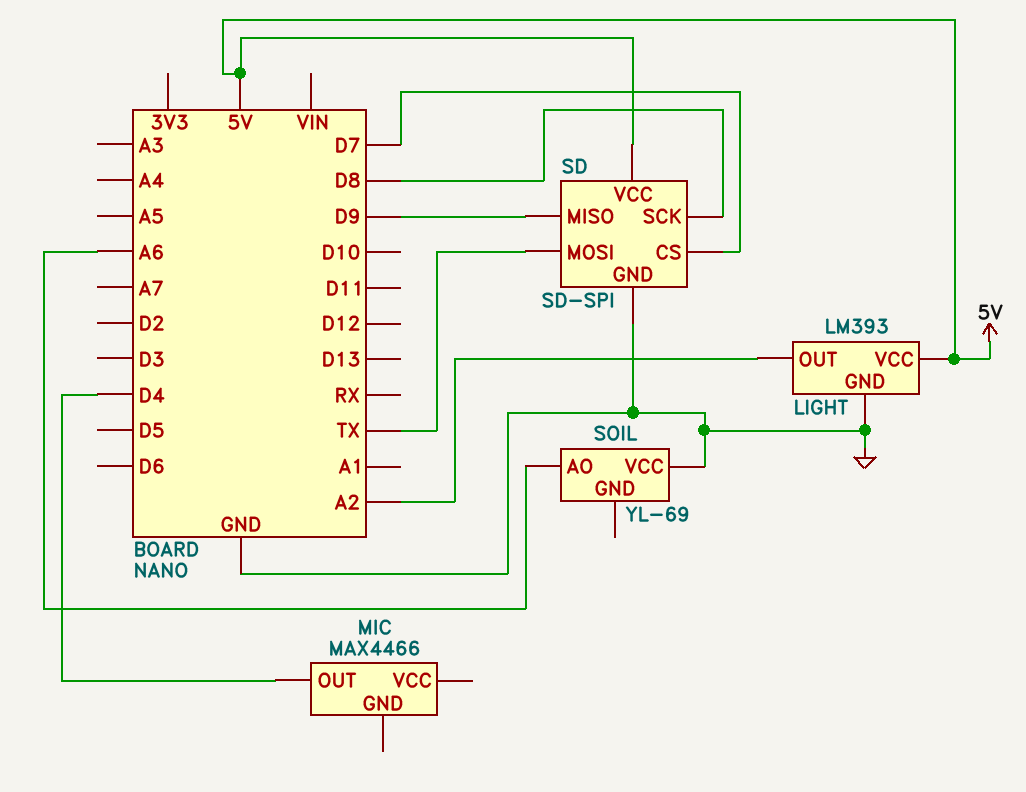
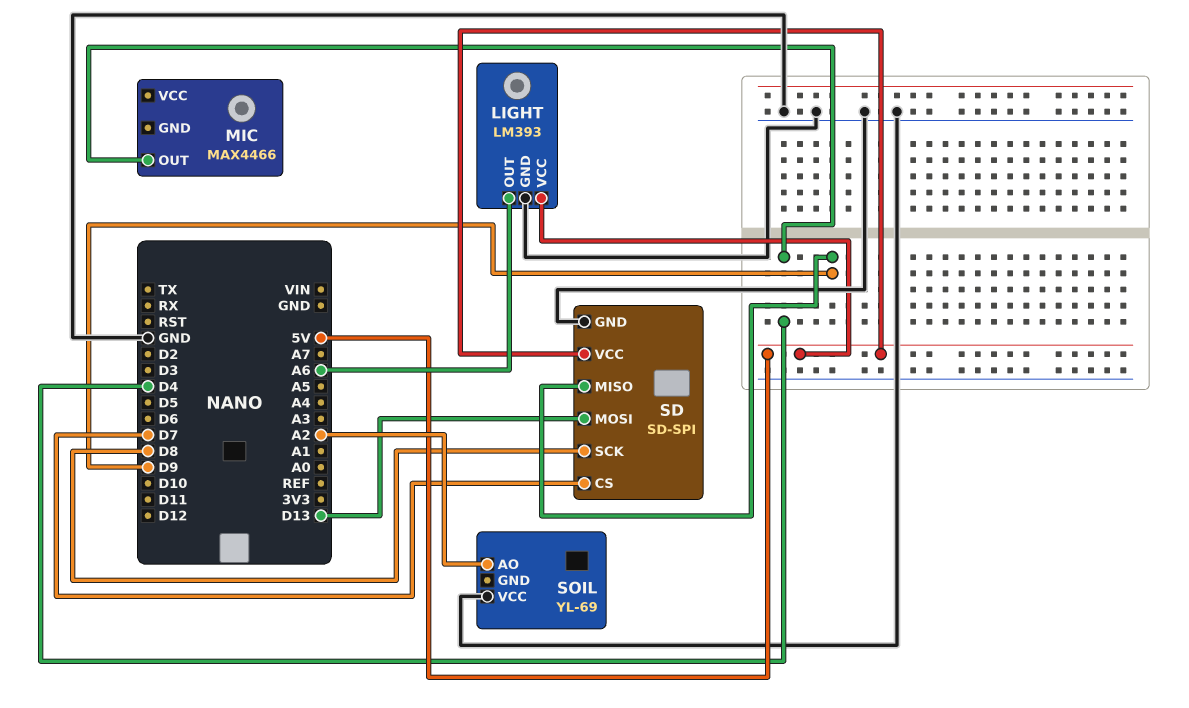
LIGHT pin OUT: A2 -> A6
SD pin MOSI: TX -> D13
SOIL pin AO: A6 -> A2

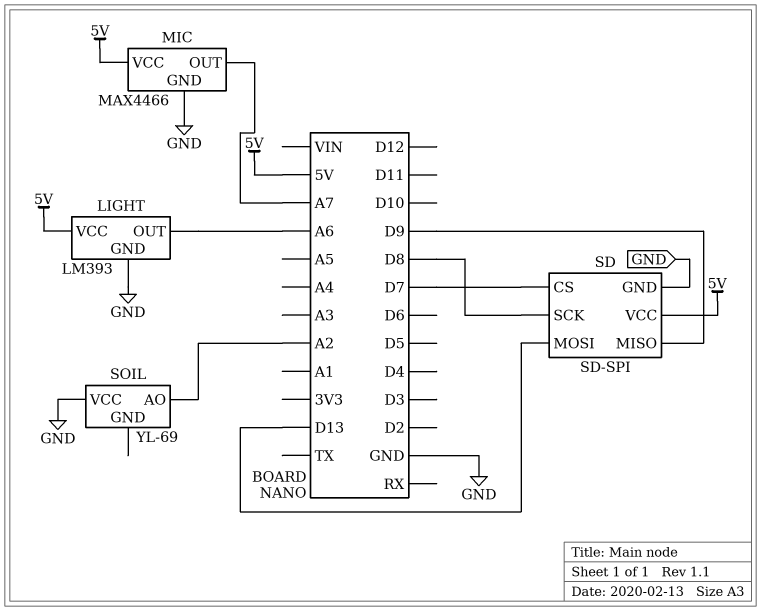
MIC pin GND: none -> GND
MIC pin OUT: D4 -> A7
MIC pin VCC: none -> 5V

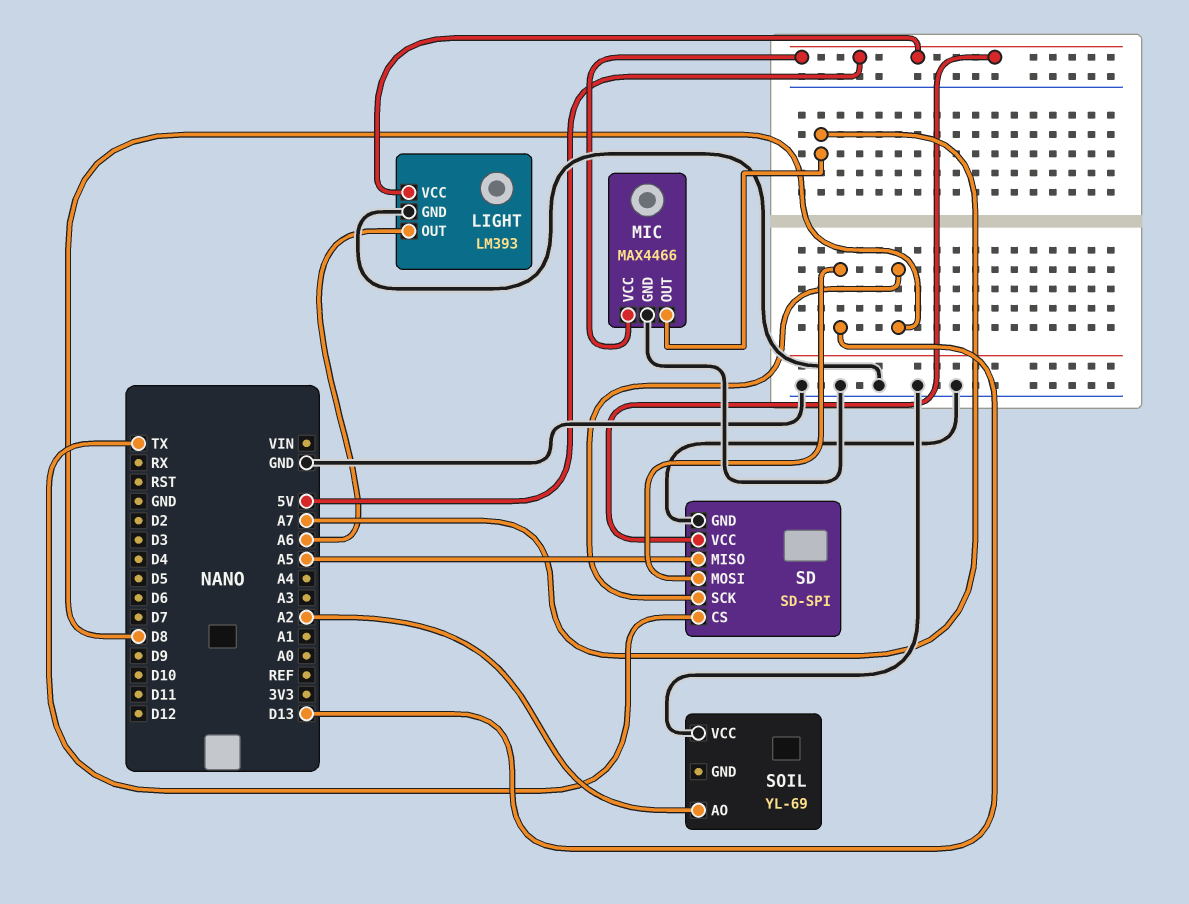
SD pin CS: D7 -> TX
SD pin MISO: D9 -> A5

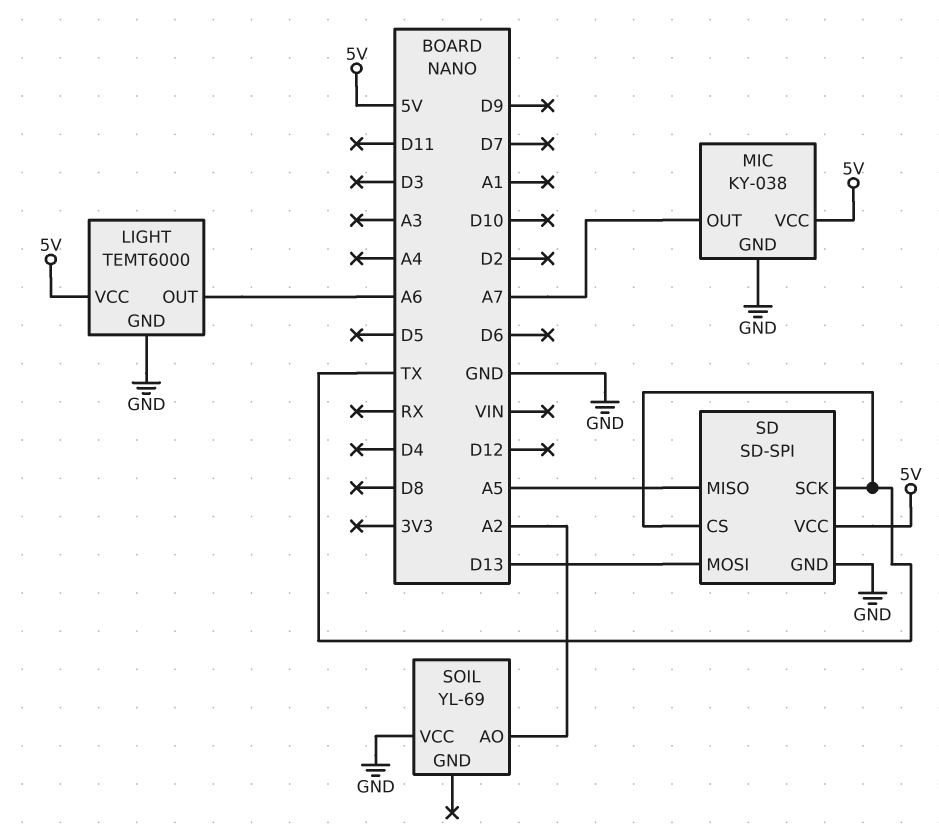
LIGHT: LM393 -> TEMT6000
MIC: MAX4466 -> KY-038
SD pin SCK: D8 -> TX

